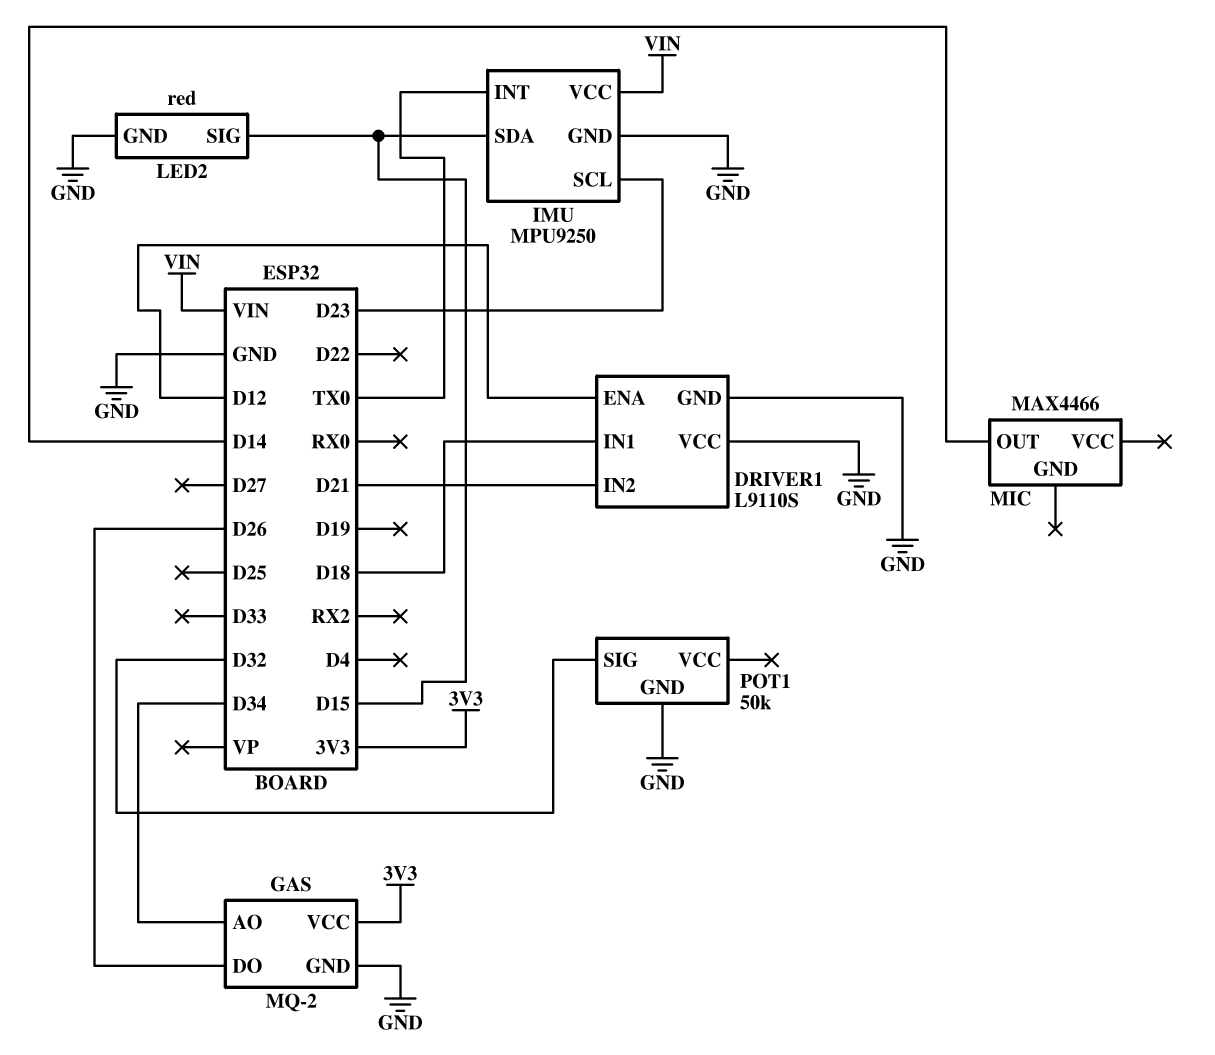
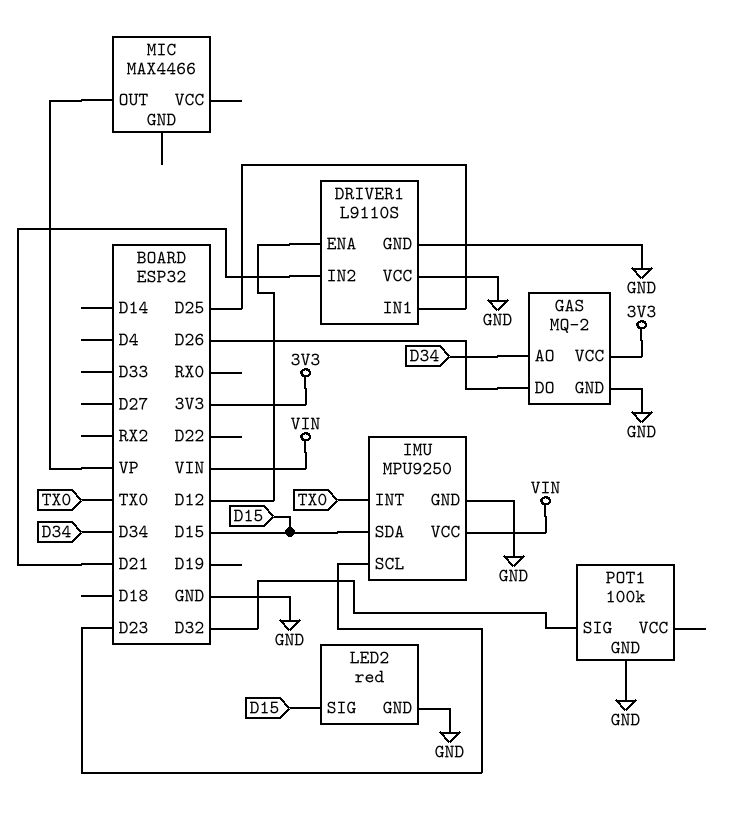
DRIVER1 pin IN1: D18 -> D25
MIC pin OUT: D14 -> VP
POT1: 50k -> 100k

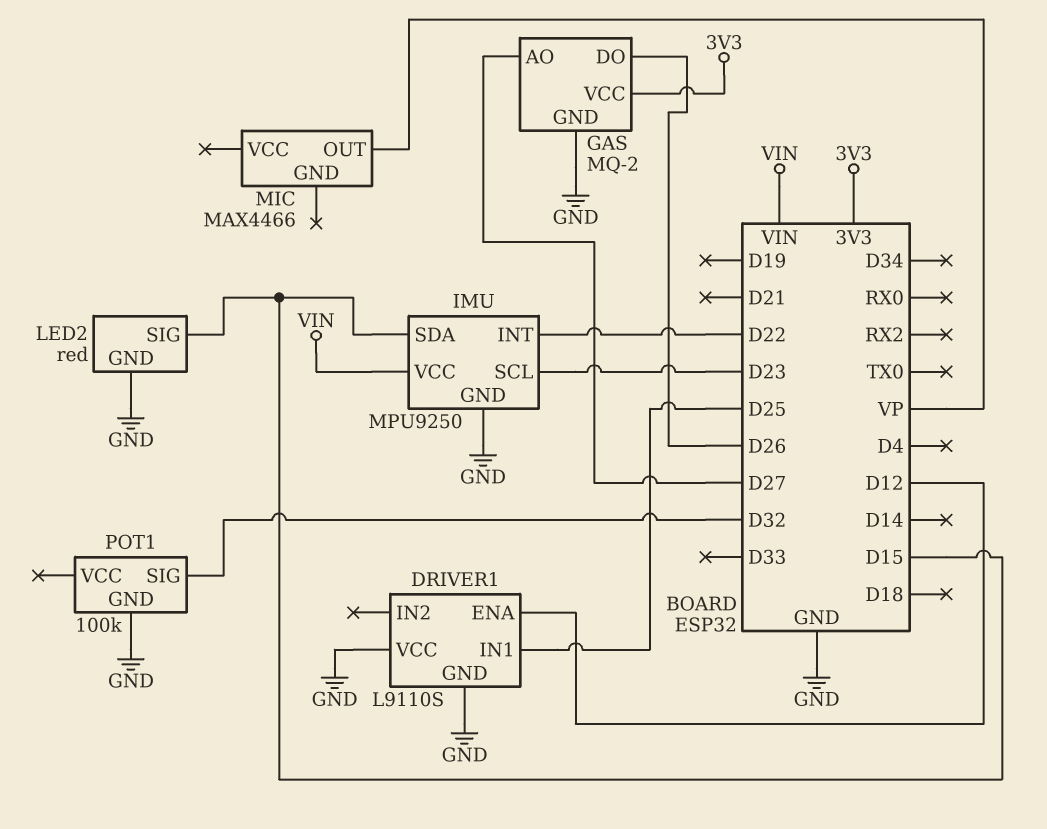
DRIVER1 pin IN2: D21 -> none
GAS pin AO: D34 -> D27
IMU pin INT: TX0 -> D22

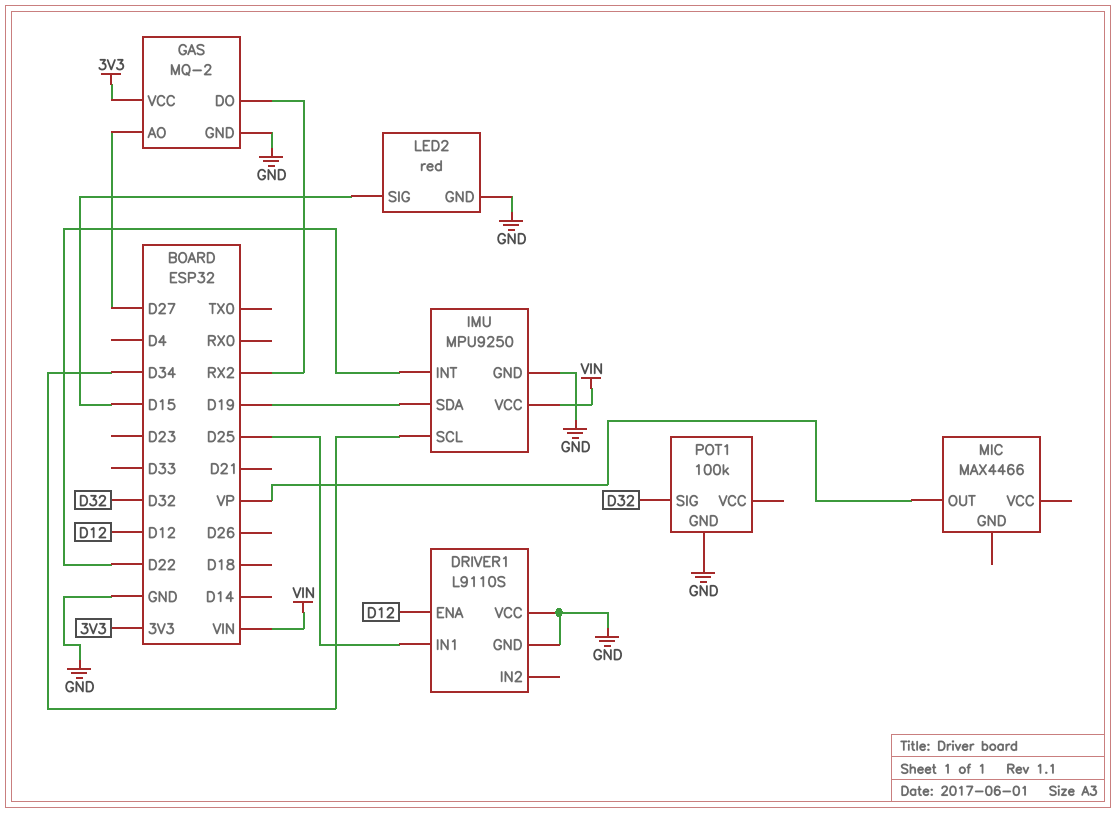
GAS pin DO: D26 -> RX2
IMU pin SCL: D23 -> D34
IMU pin SDA: D15 -> D19

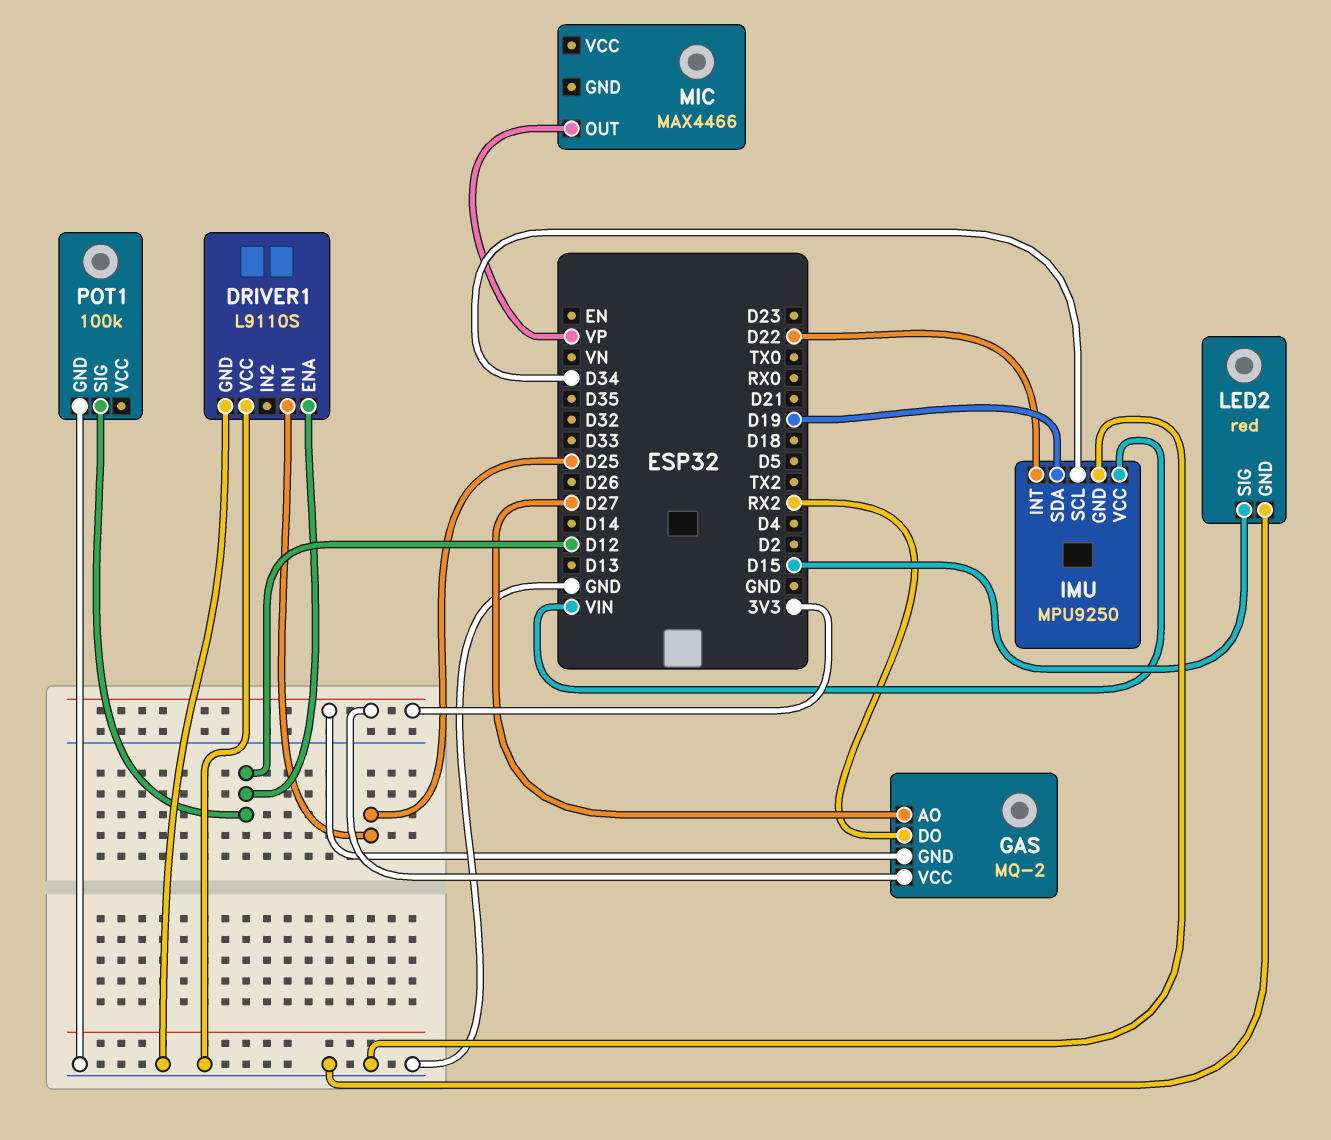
GAS pin GND: GND -> 3V3
POT1 pin SIG: D32 -> D12

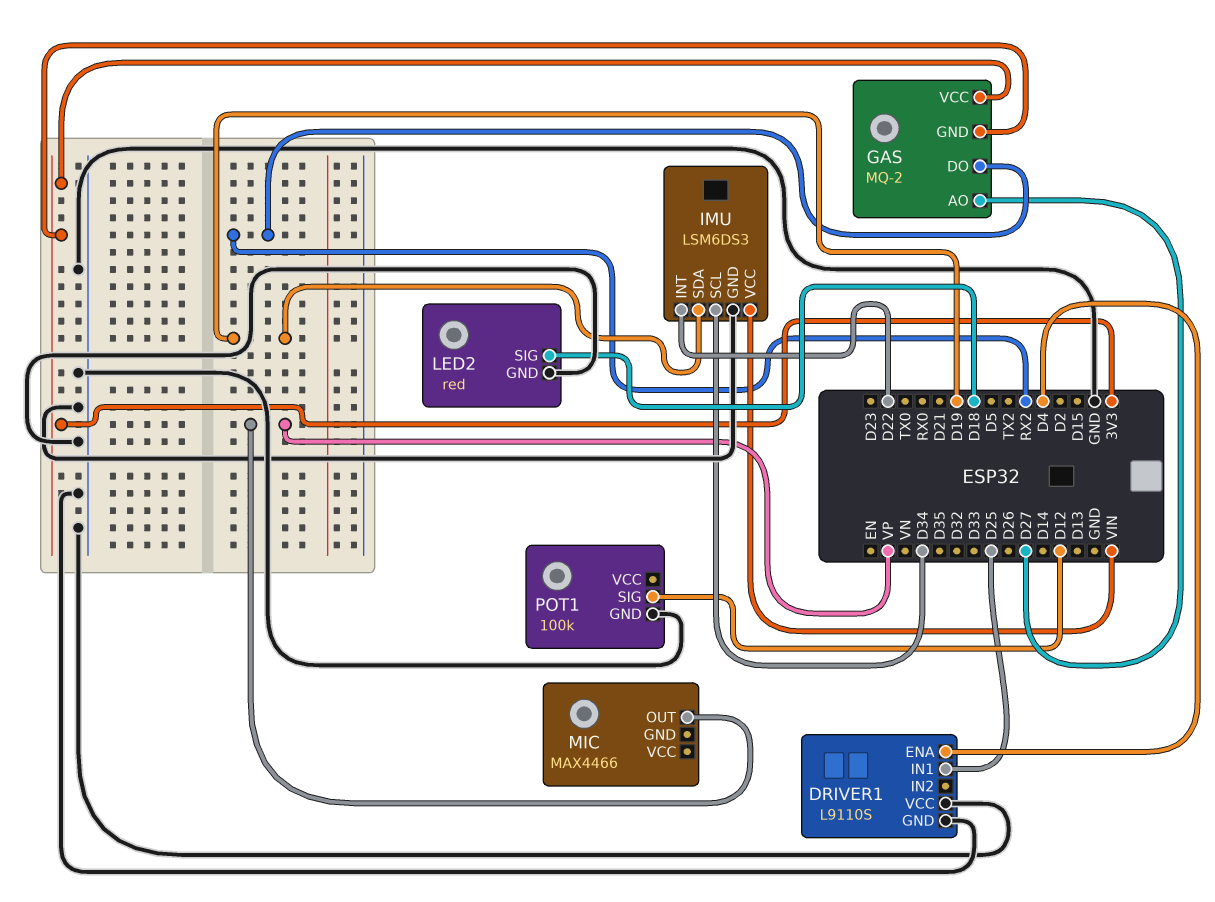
DRIVER1 pin ENA: D12 -> D4
IMU: MPU9250 -> LSM6DS3
LED2 pin SIG: D15 -> D18

